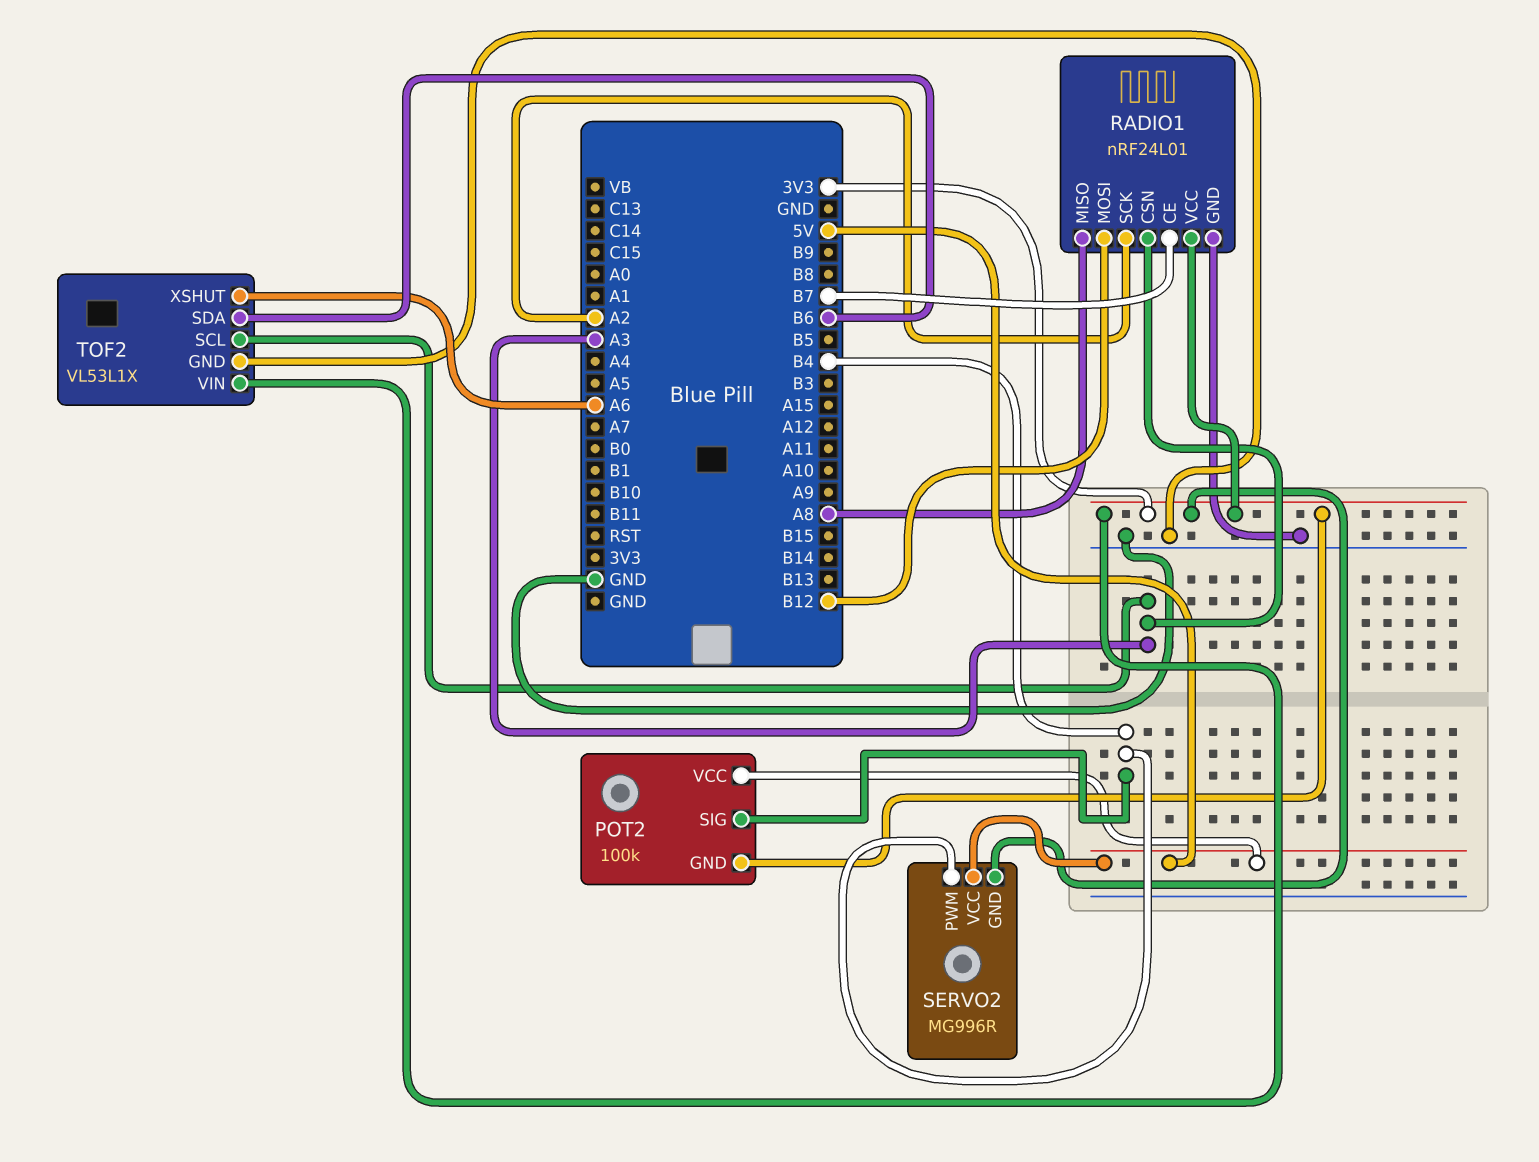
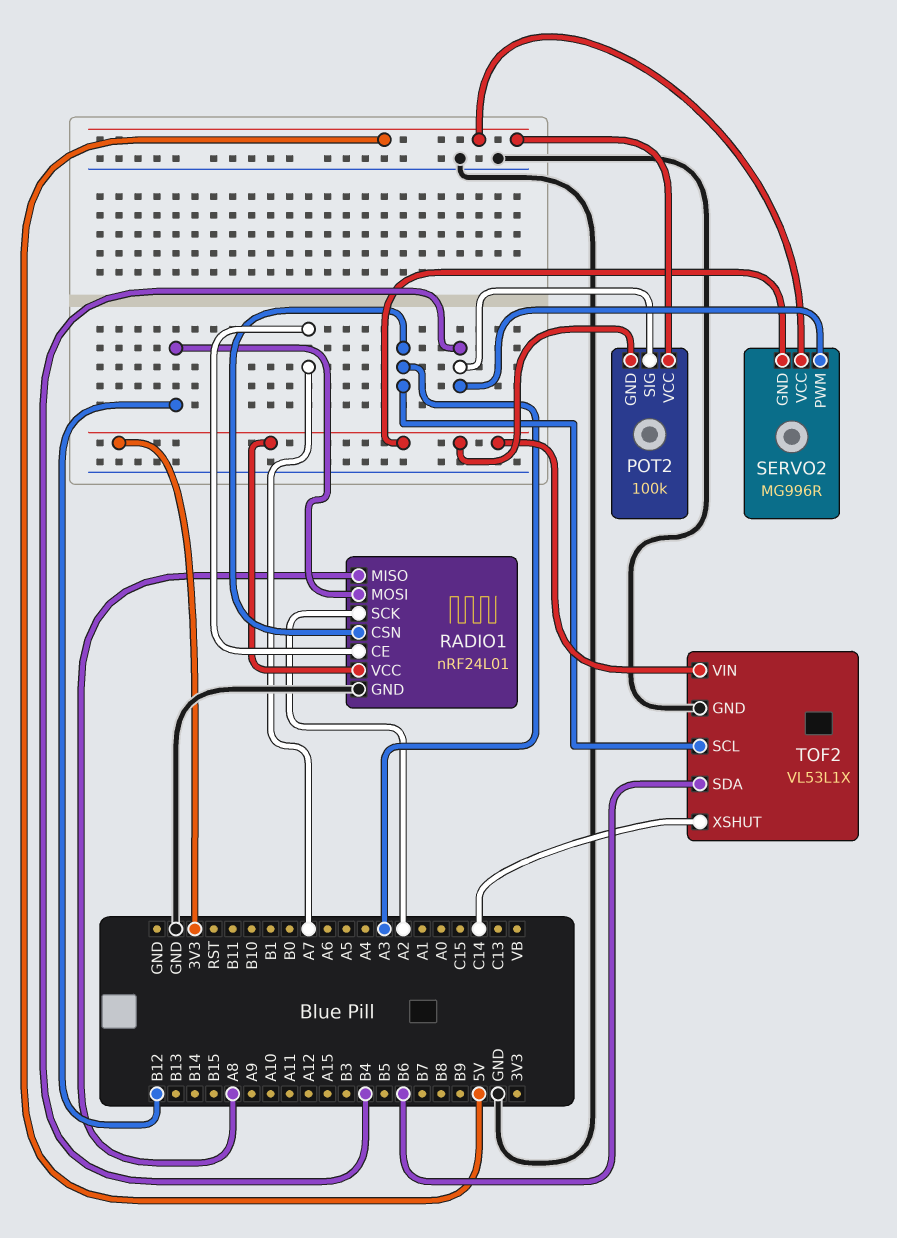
RADIO1 pin CE: B7 -> A7
TOF2 pin XSHUT: A6 -> C14

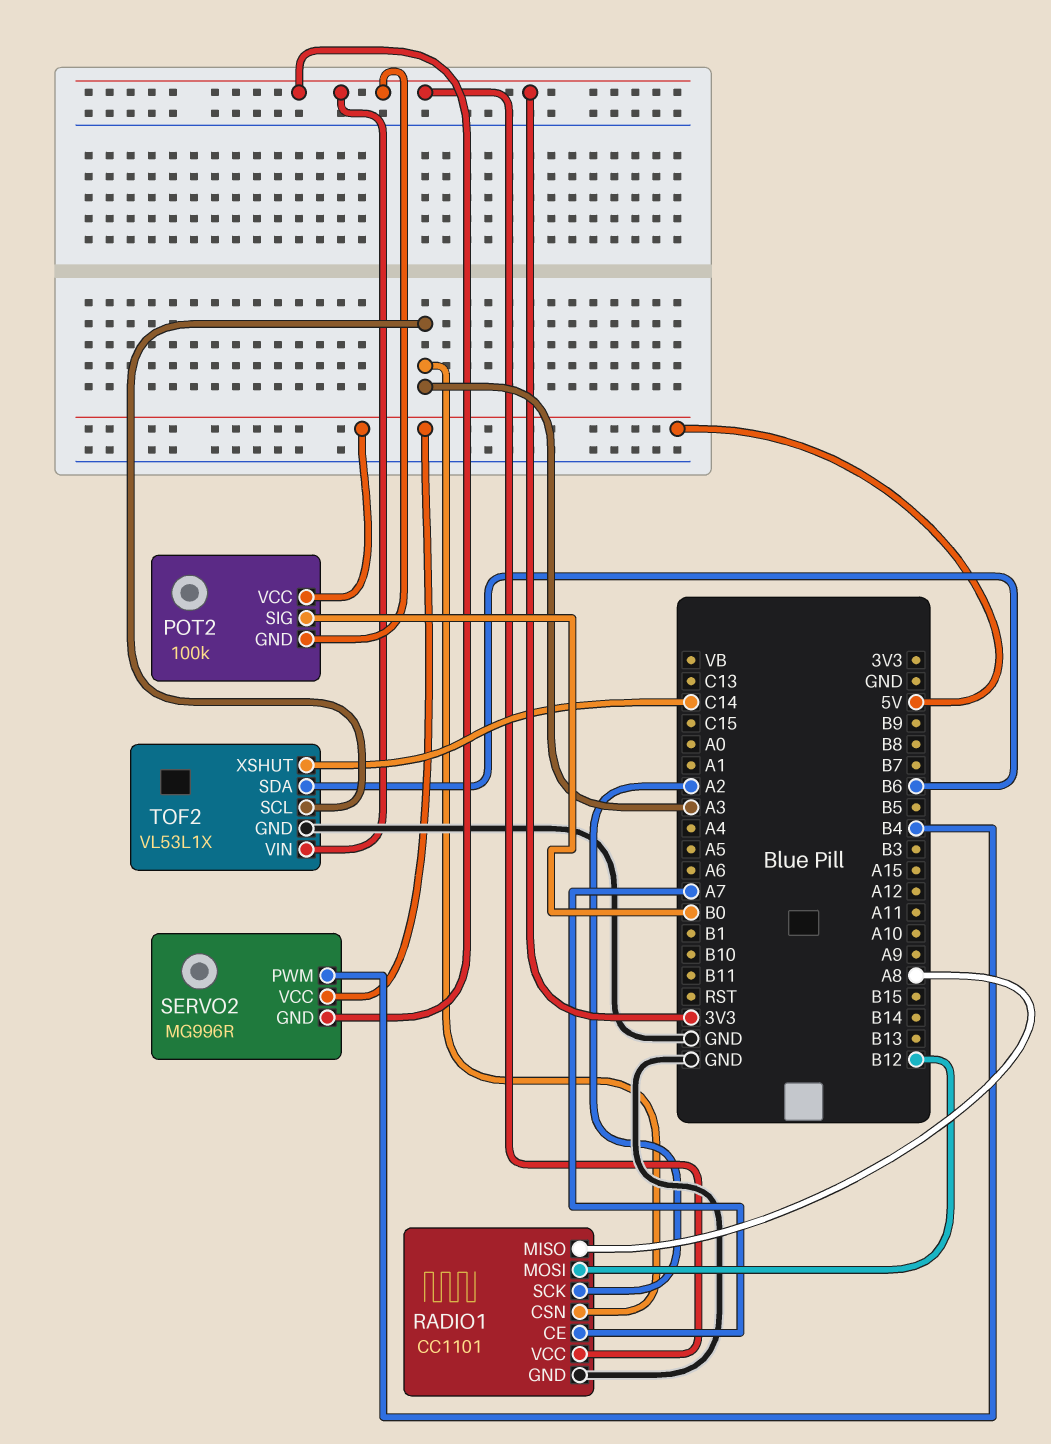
POT2 pin SIG: B4 -> B0
RADIO1: nRF24L01 -> CC1101

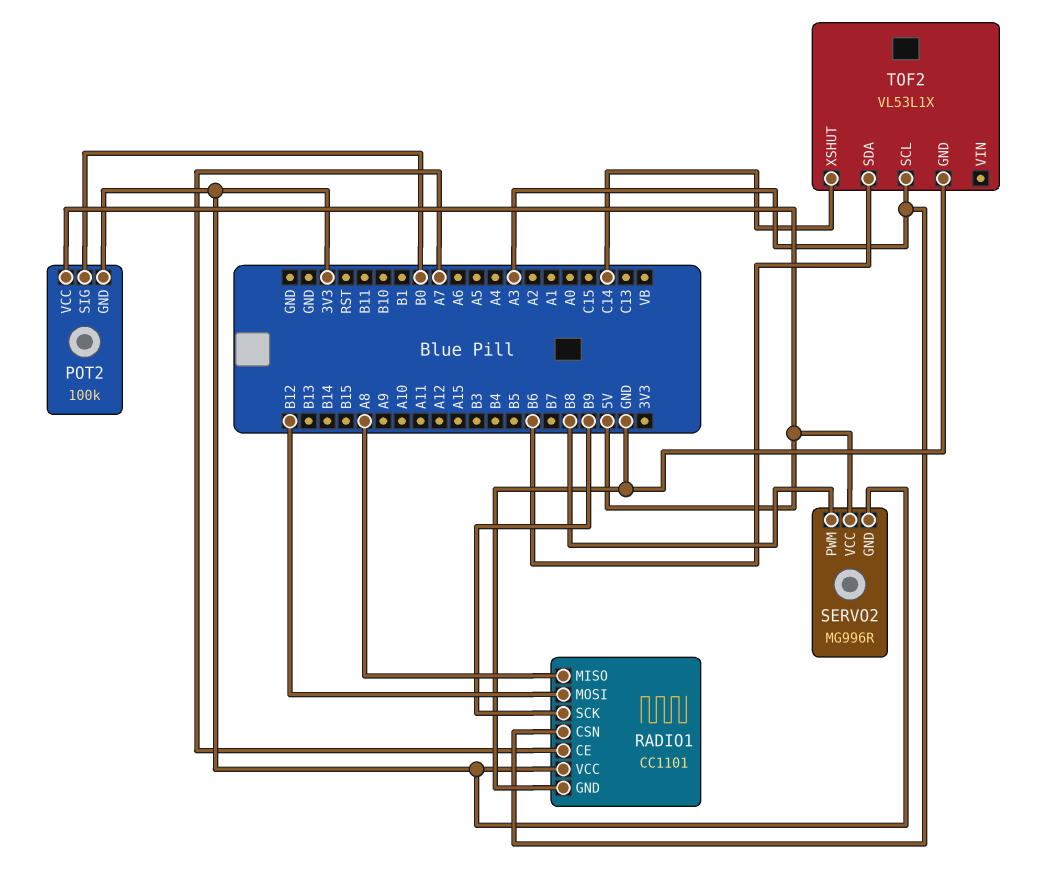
RADIO1 pin SCK: A2 -> B9
SERVO2 pin PWM: B4 -> B8
TOF2 pin VIN: 3V3 -> none

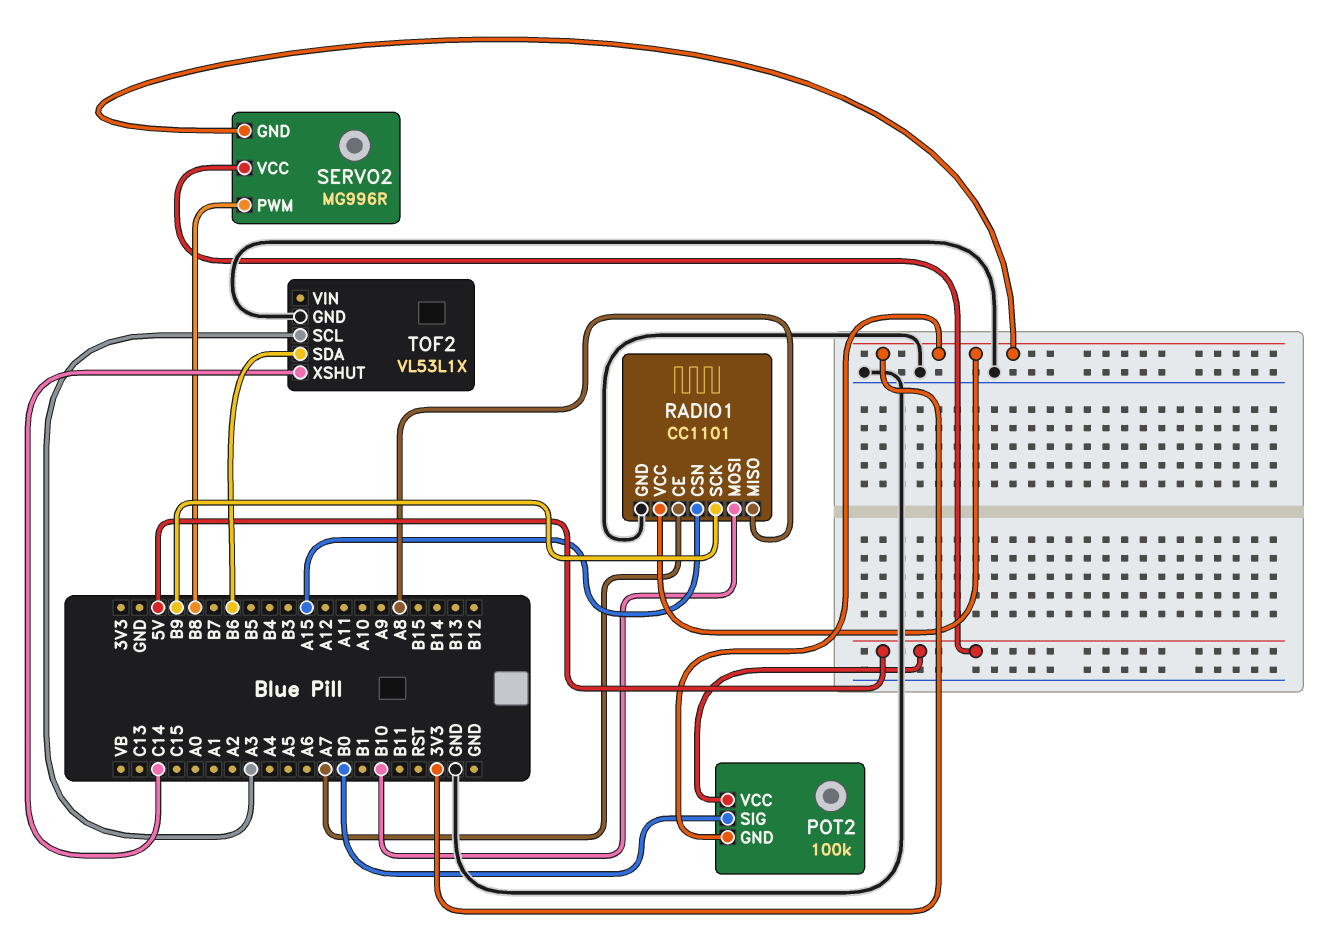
RADIO1 pin CSN: A3 -> A15
RADIO1 pin MOSI: B12 -> B10

